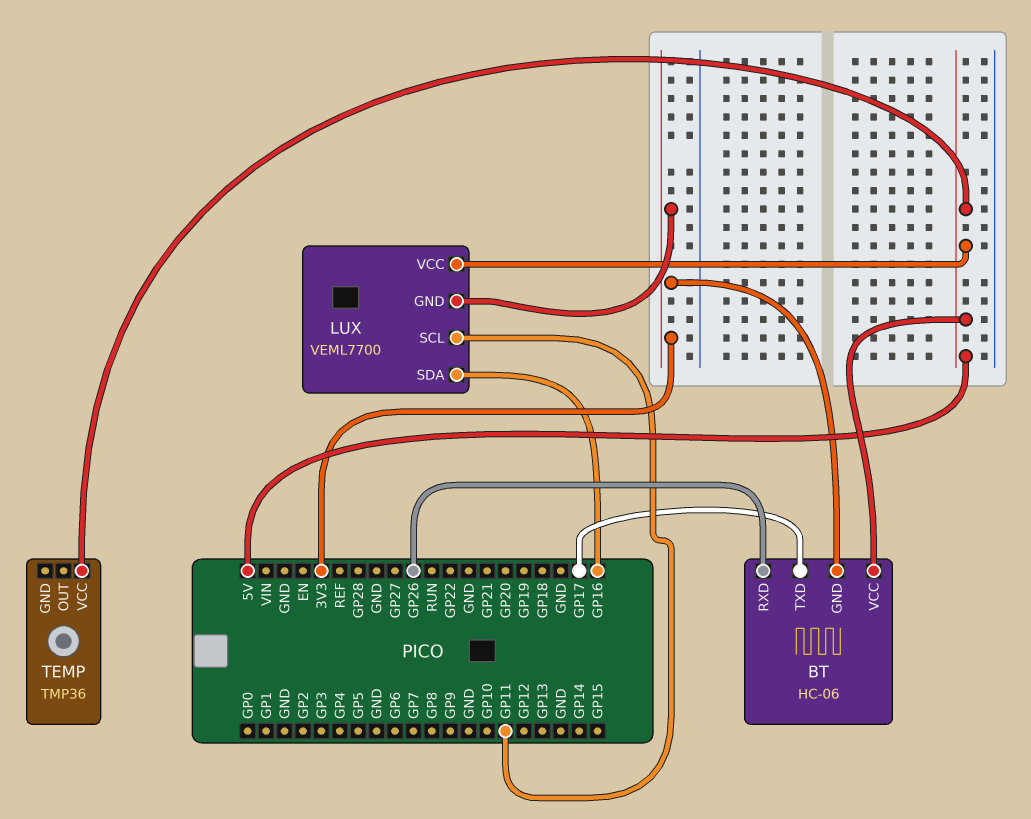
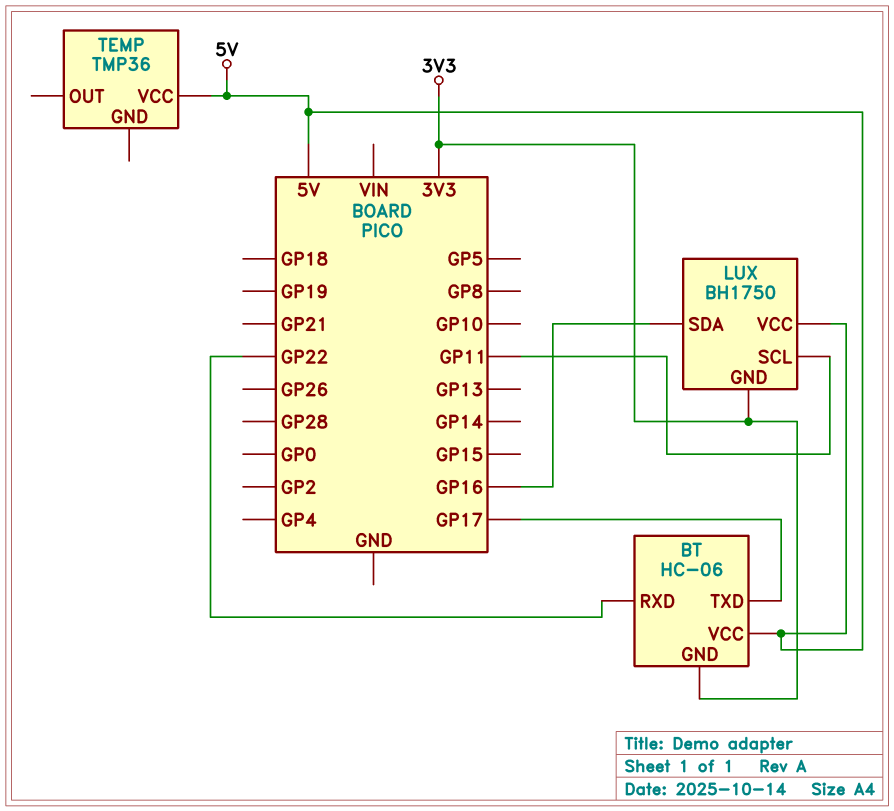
BT pin RXD: GP26 -> GP22
LUX: VEML7700 -> BH1750

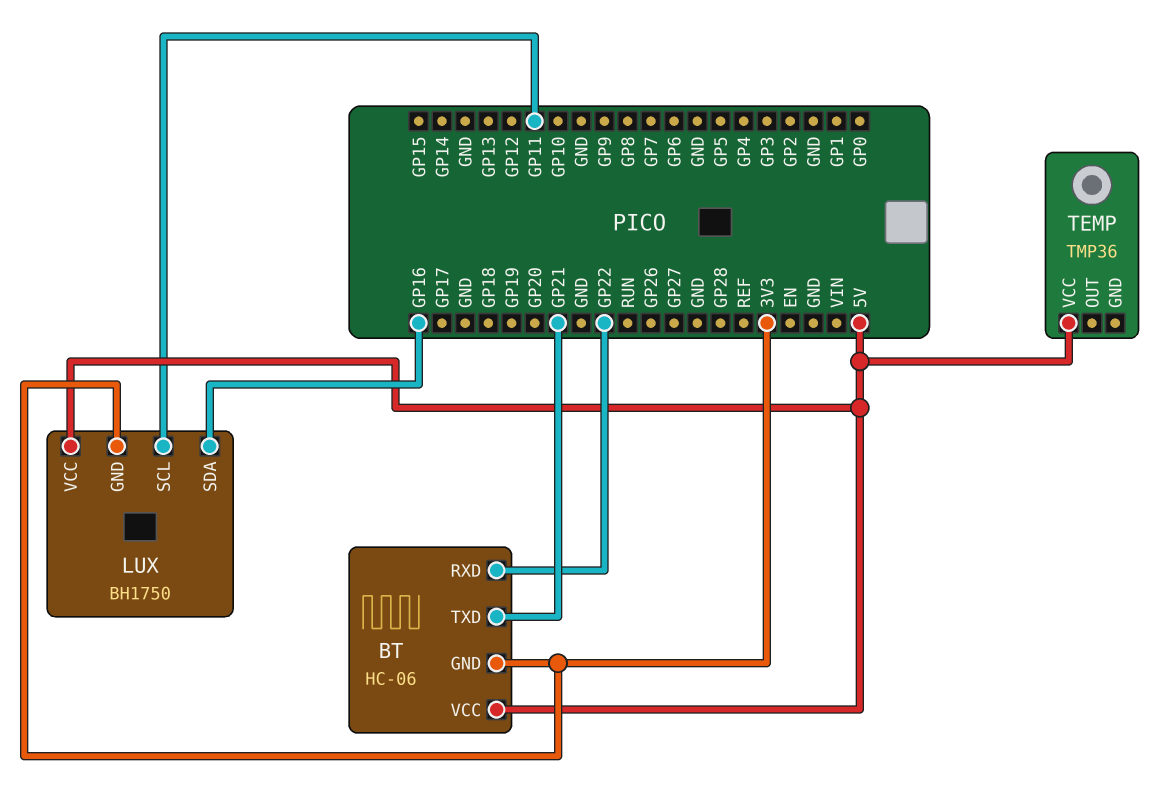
BT pin TXD: GP17 -> GP21

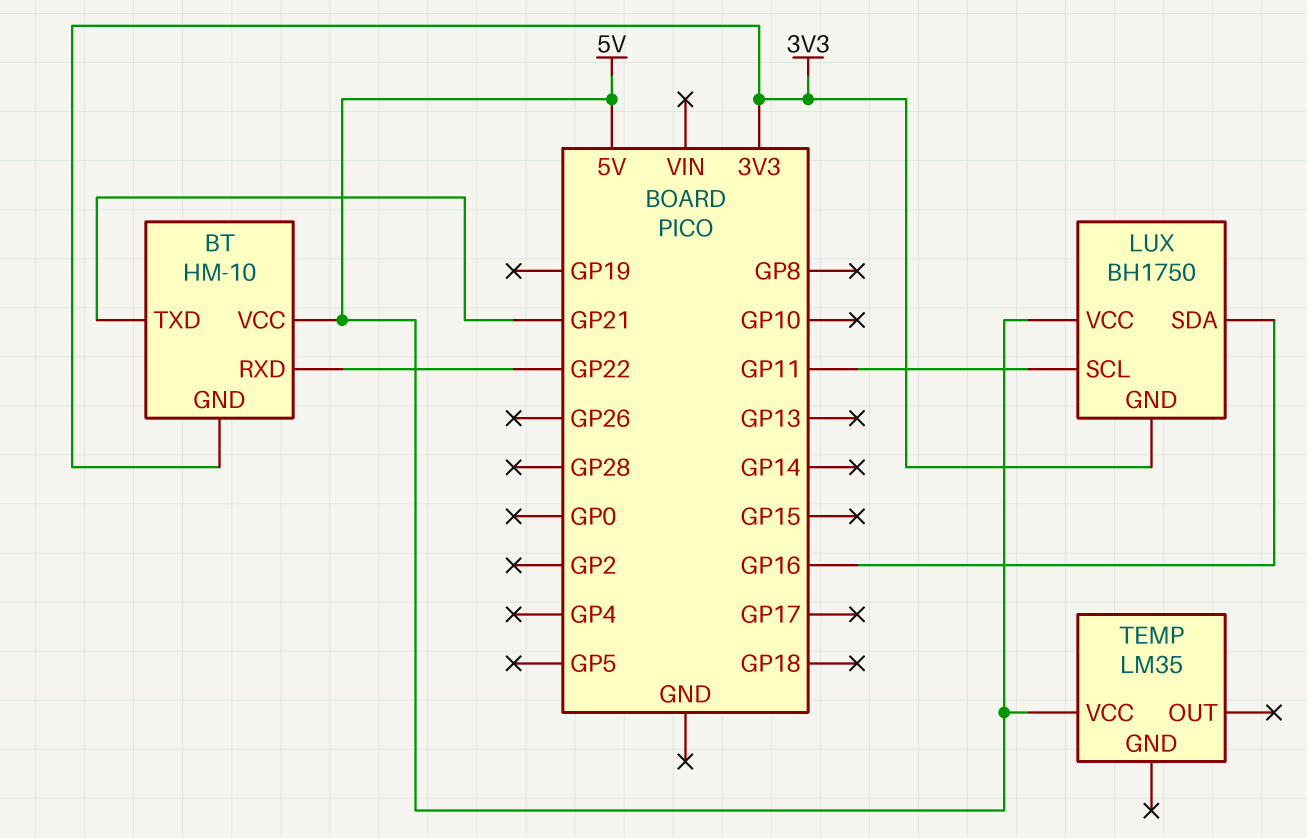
BT: HC-06 -> HM-10
TEMP: TMP36 -> LM35

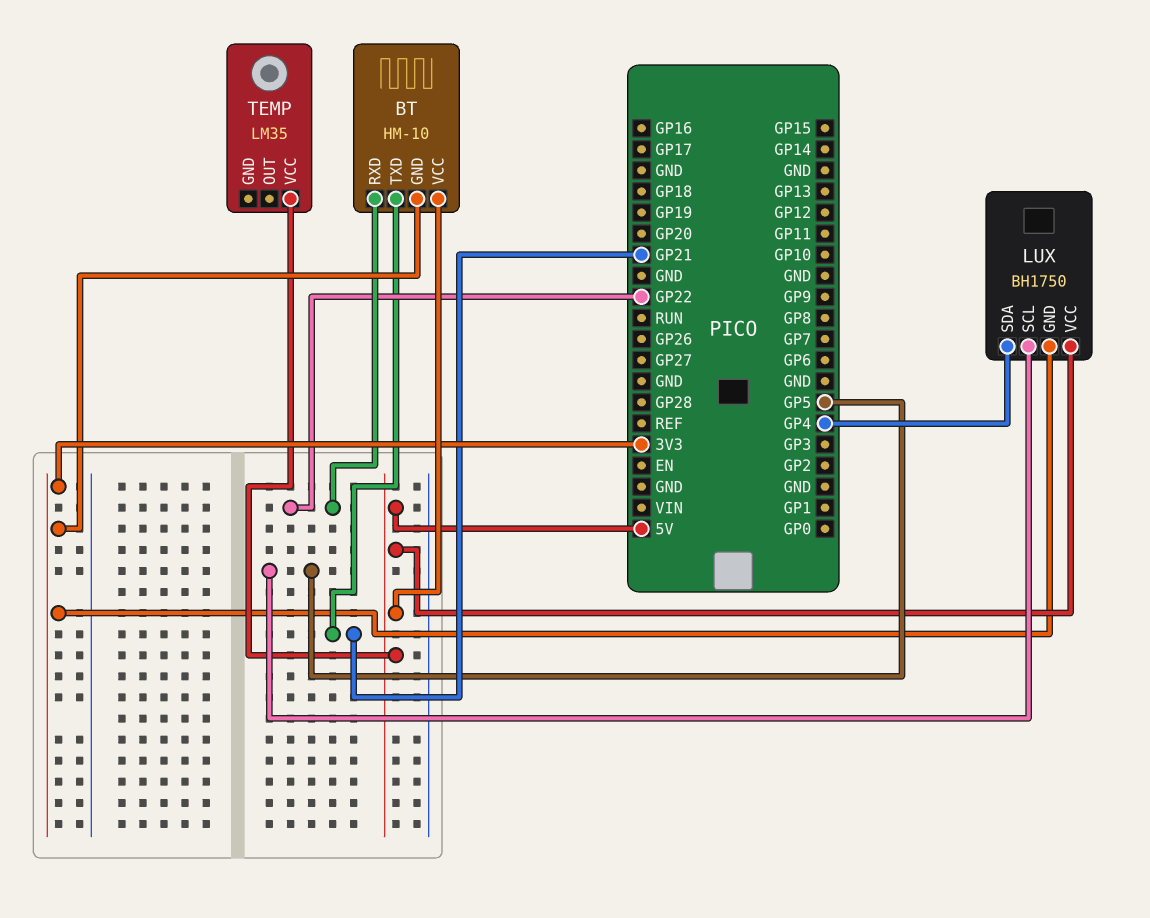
LUX pin SCL: GP11 -> GP5
LUX pin SDA: GP16 -> GP4

